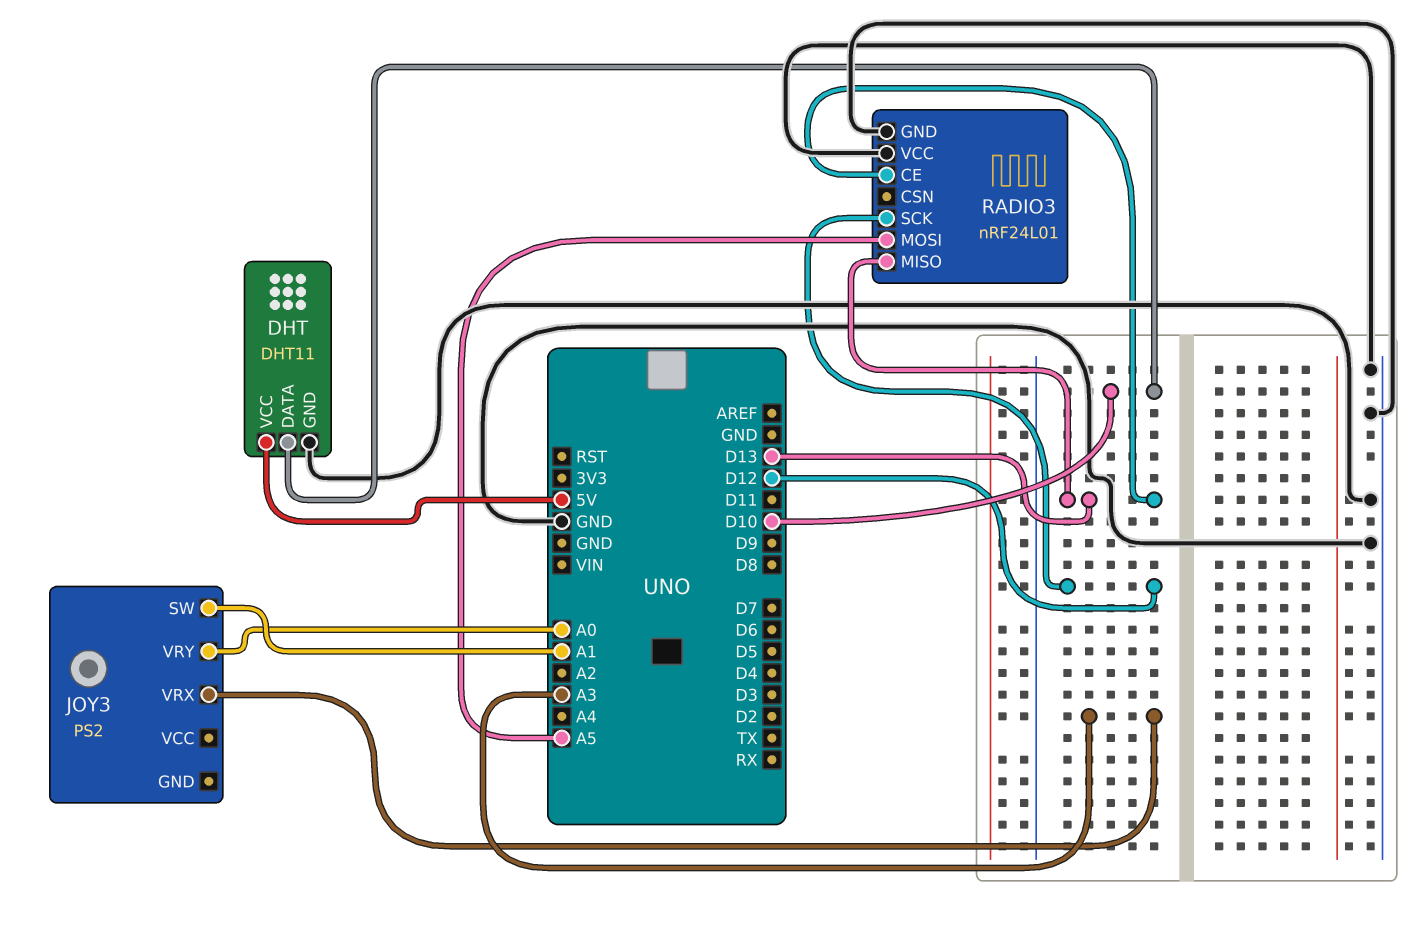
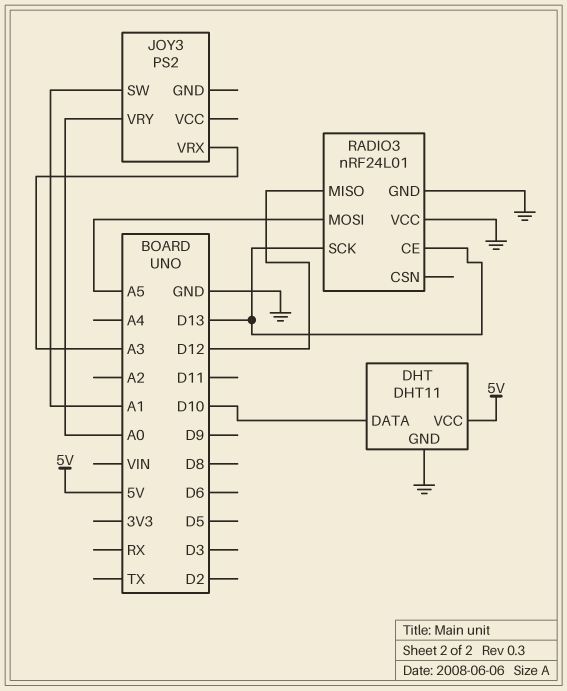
RADIO3 pin MISO: D13 -> D12
RADIO3 pin SCK: D12 -> D13

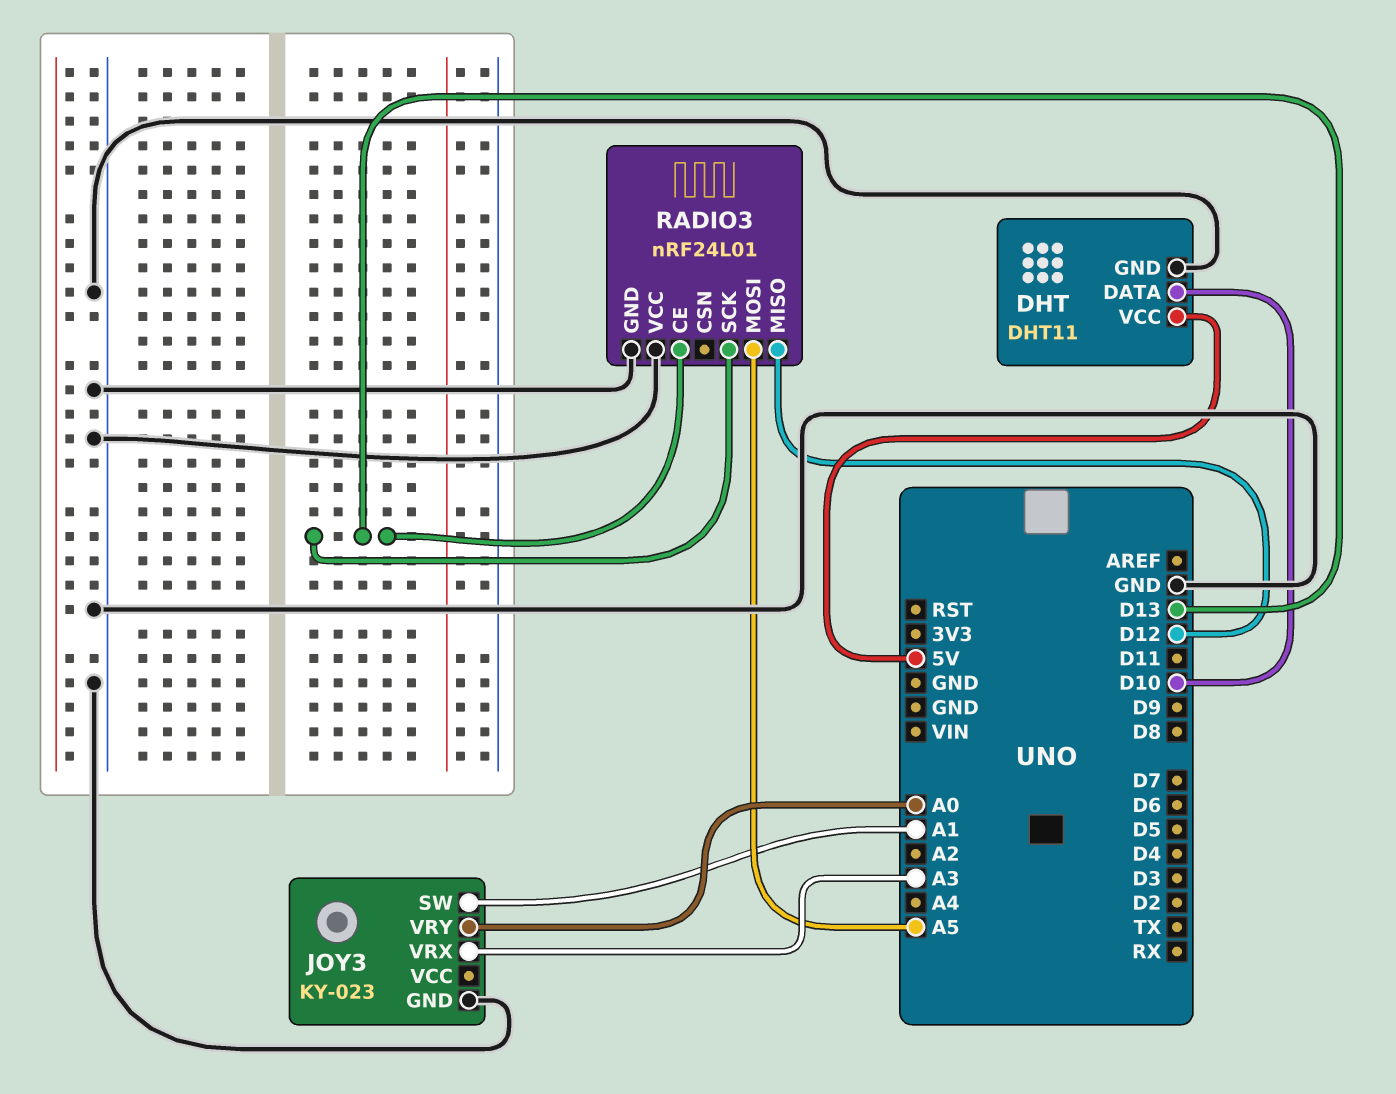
JOY3: PS2 -> KY-023
JOY3 pin GND: none -> GND

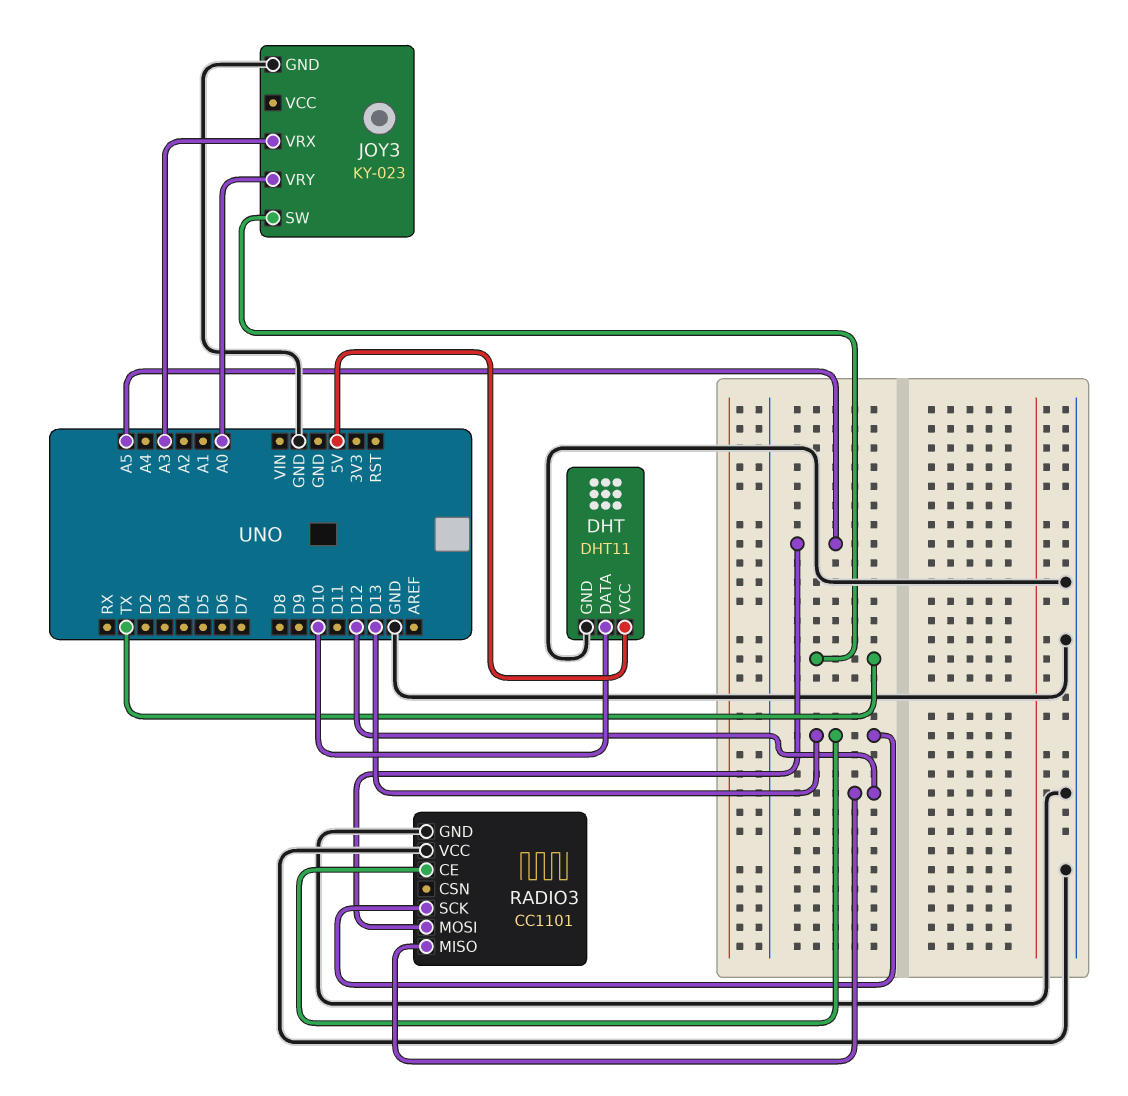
JOY3 pin SW: A1 -> TX
RADIO3: nRF24L01 -> CC1101

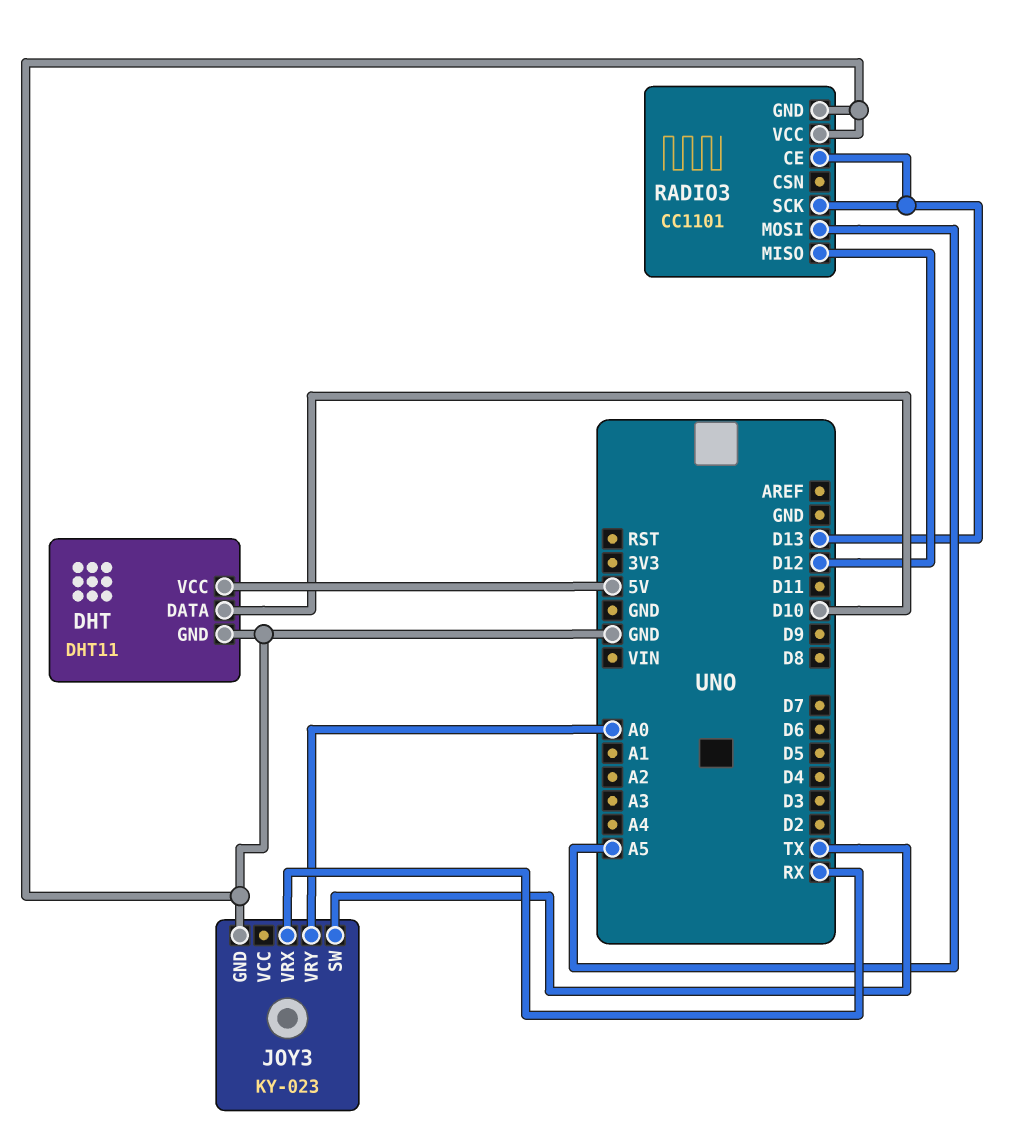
JOY3 pin VRX: A3 -> RX

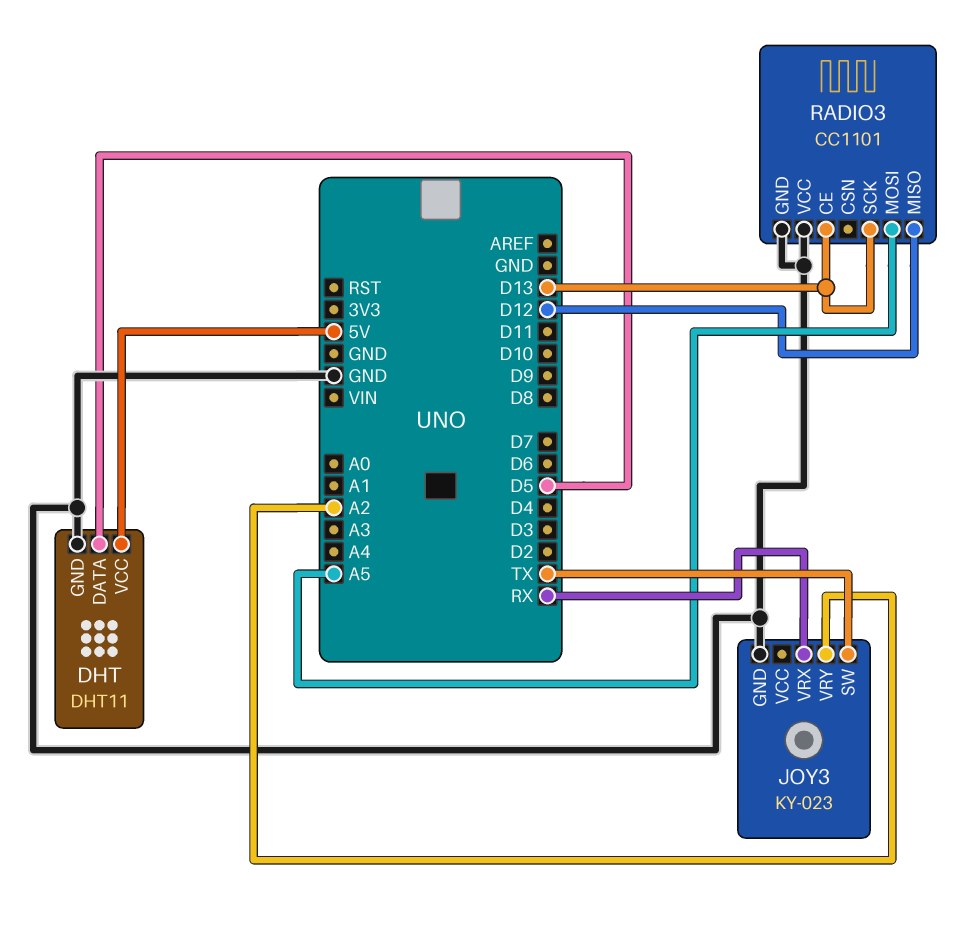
DHT pin DATA: D10 -> D5
JOY3 pin VRY: A0 -> A2

